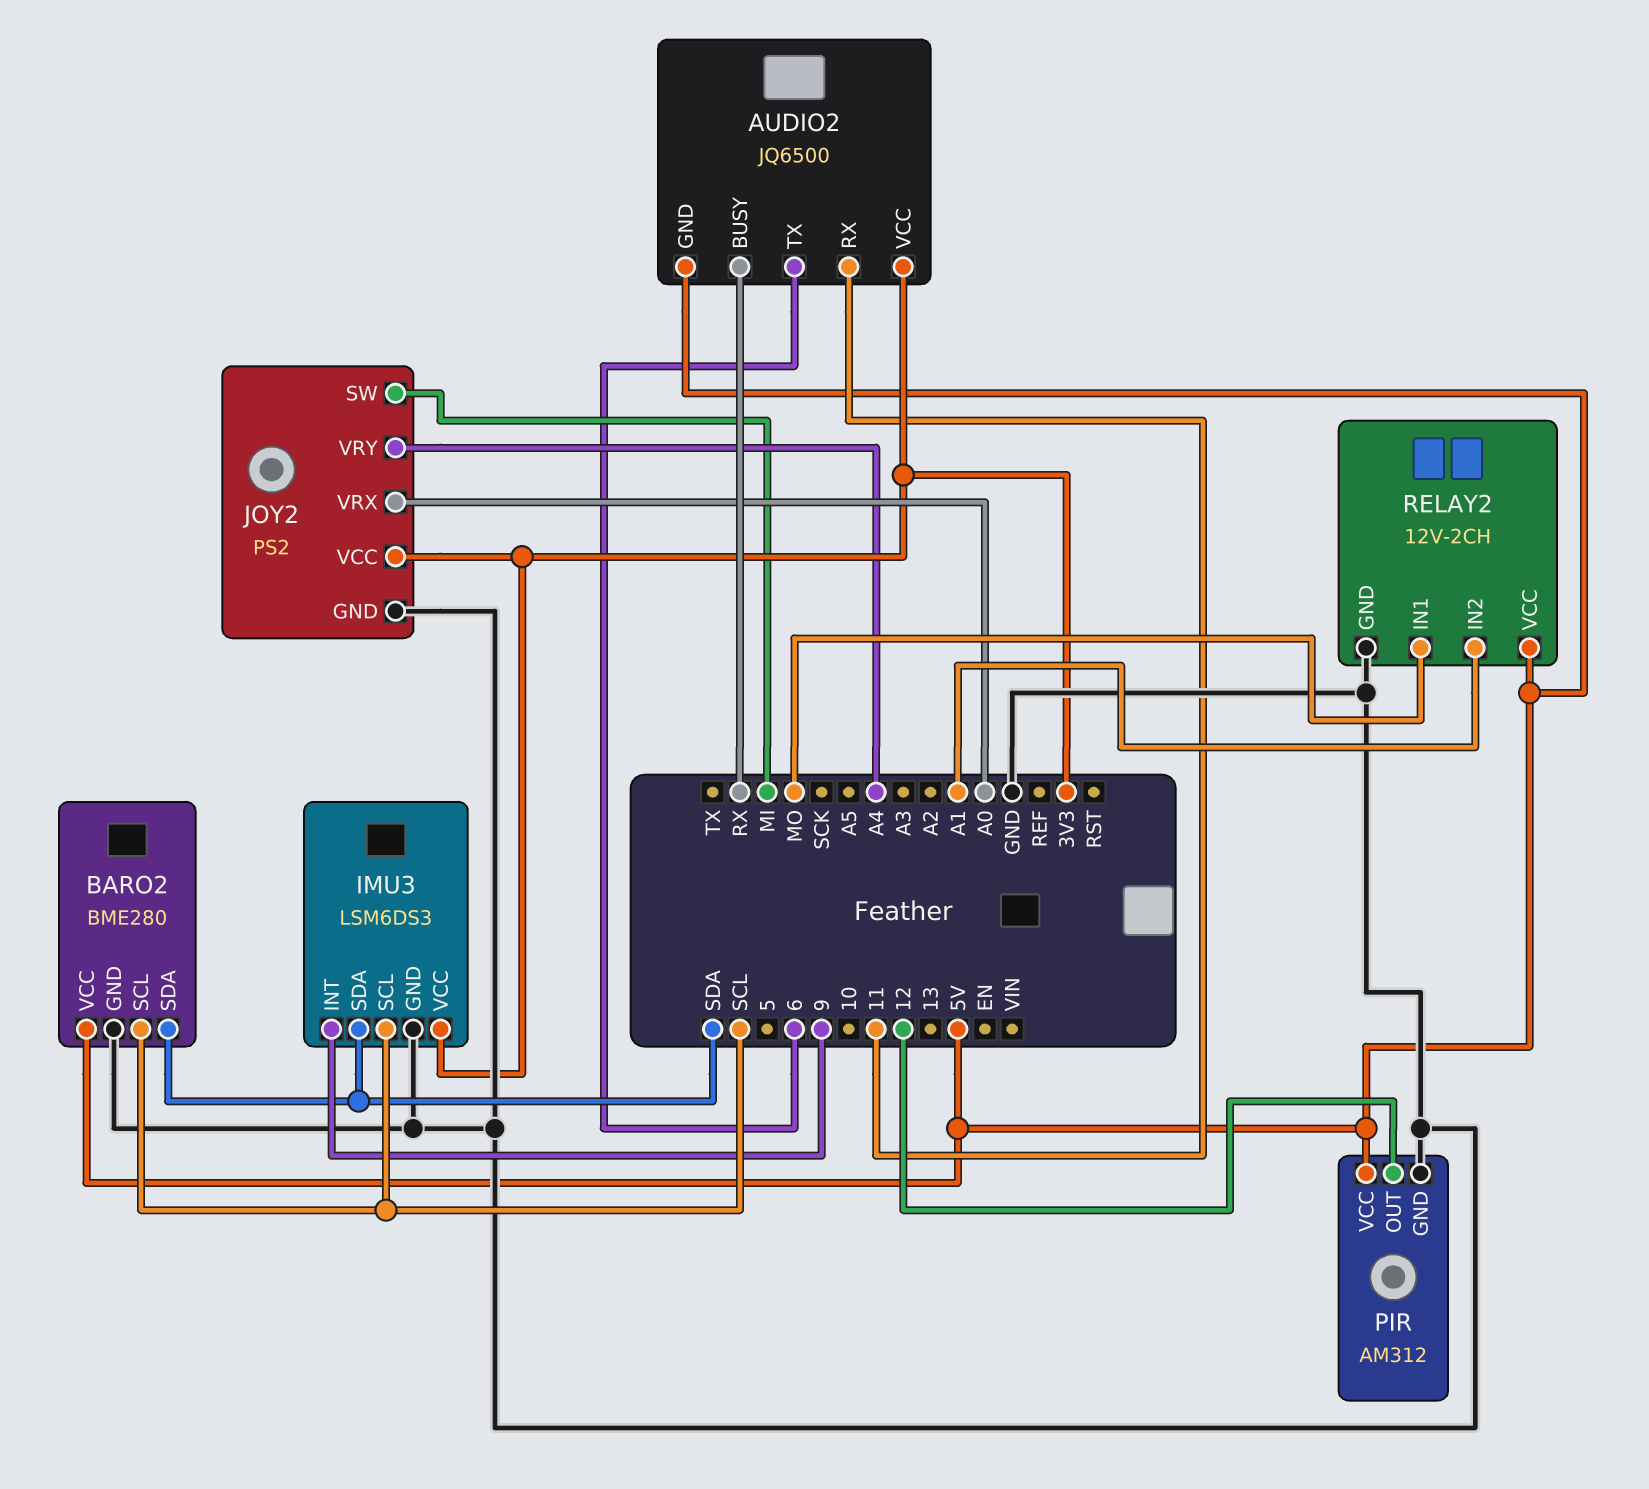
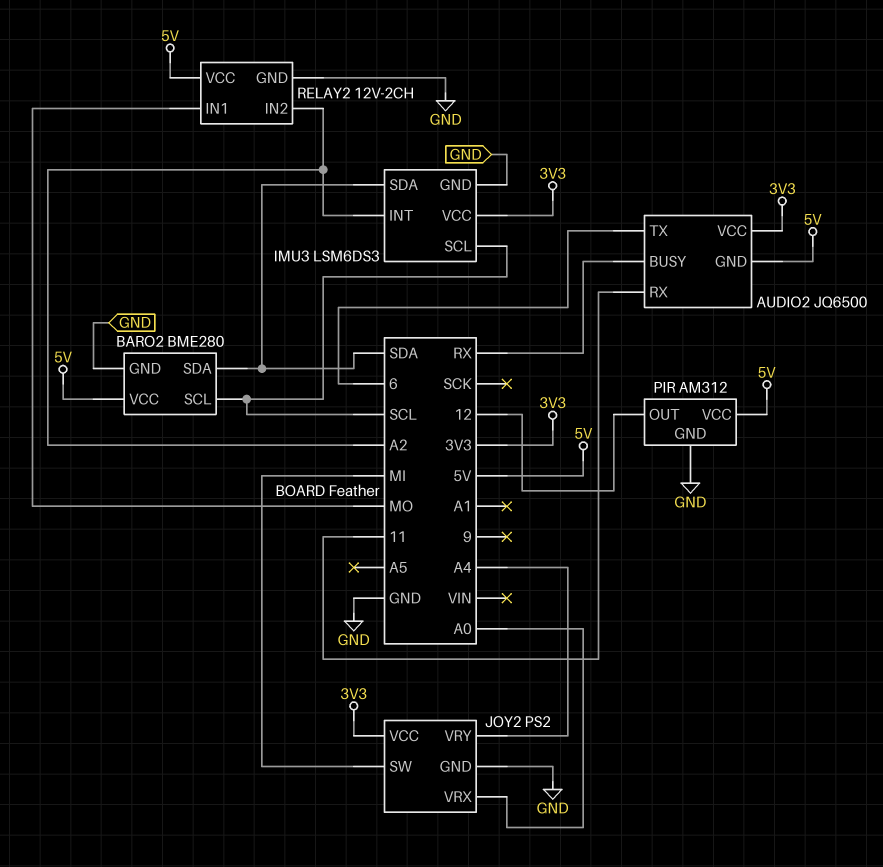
IMU3 pin INT: 9 -> A2
RELAY2 pin IN2: A1 -> A2

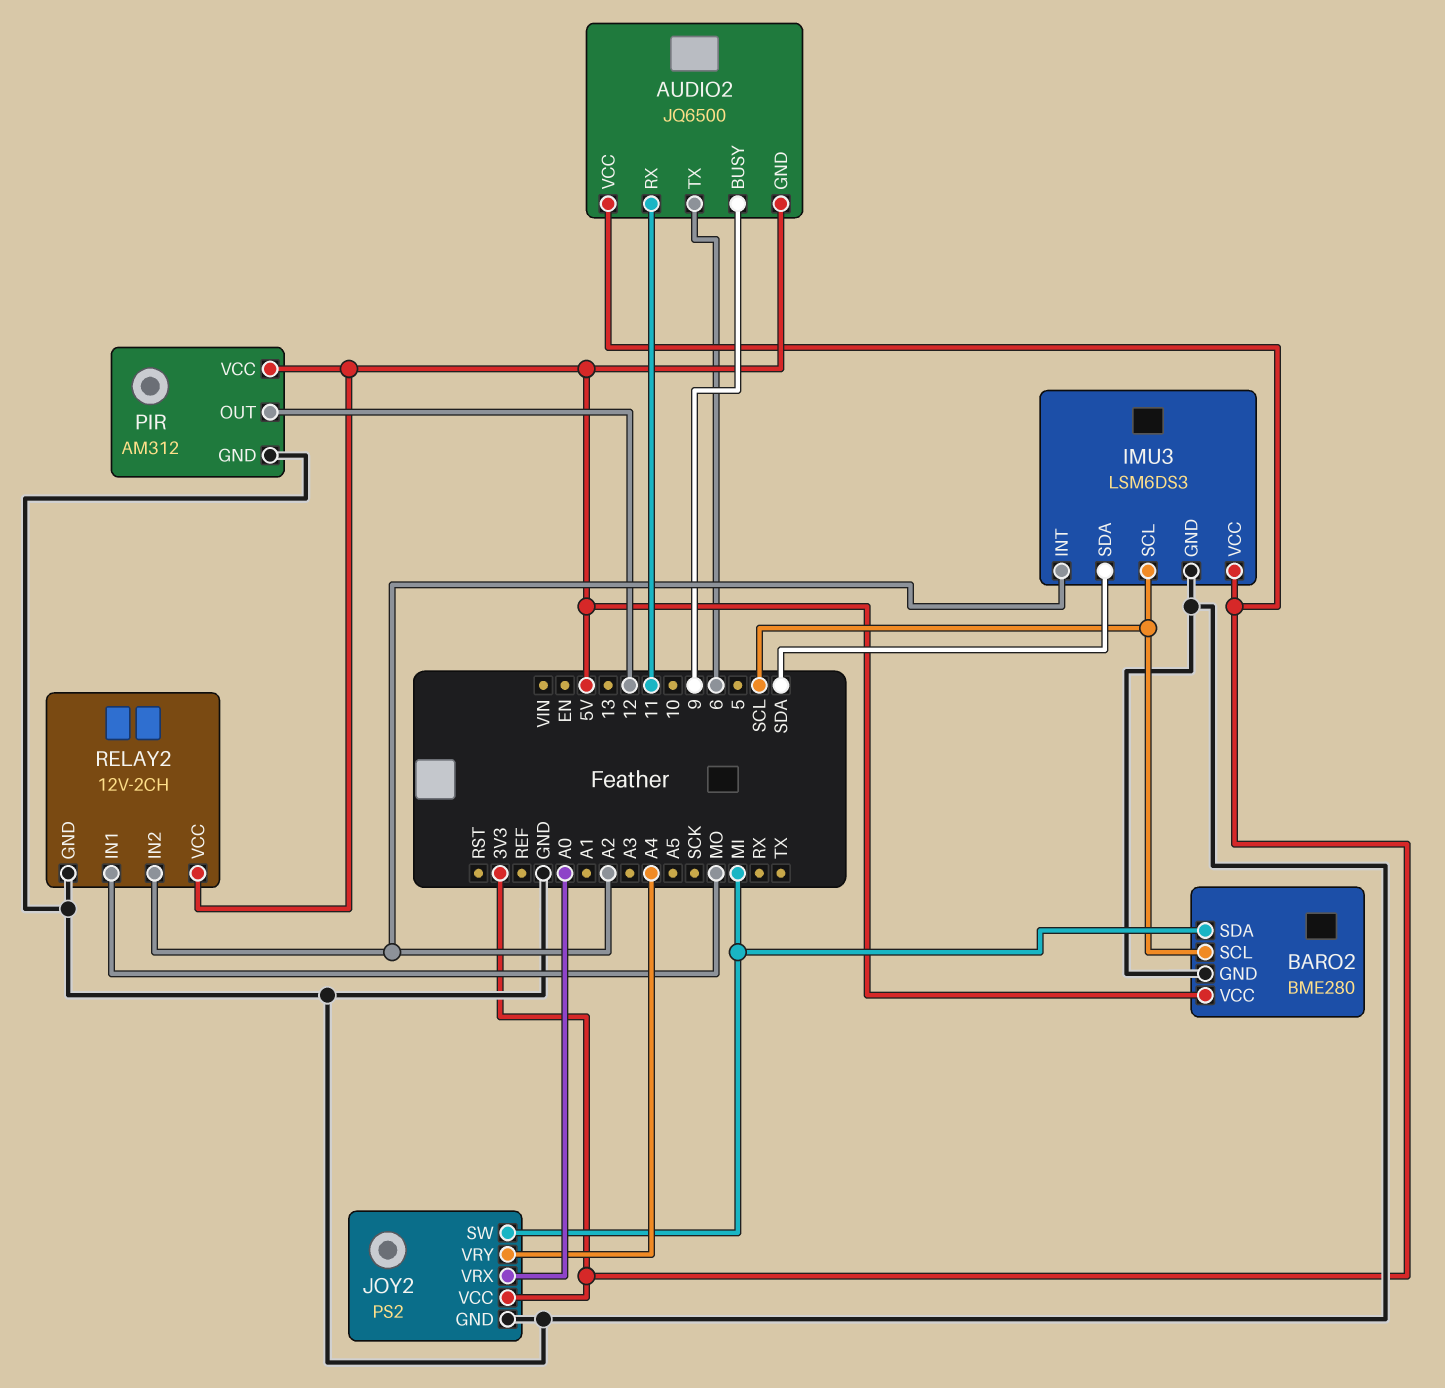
AUDIO2 pin BUSY: RX -> 9
BARO2 pin SDA: SDA -> MI

